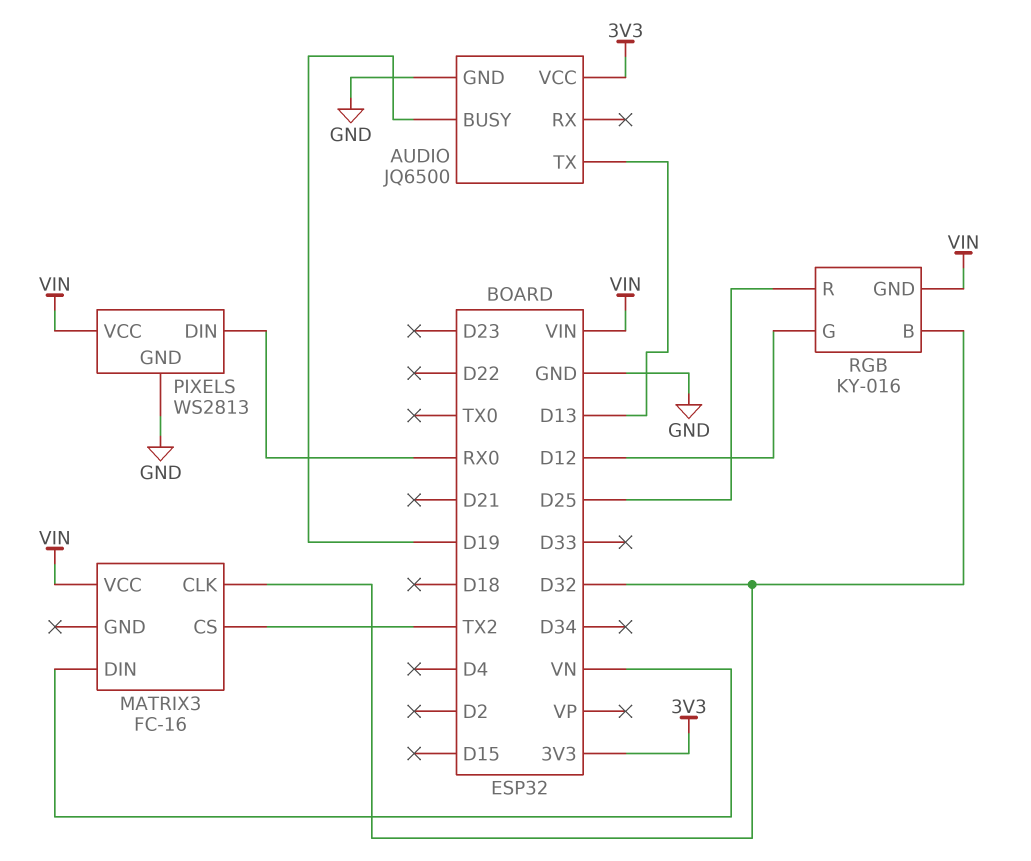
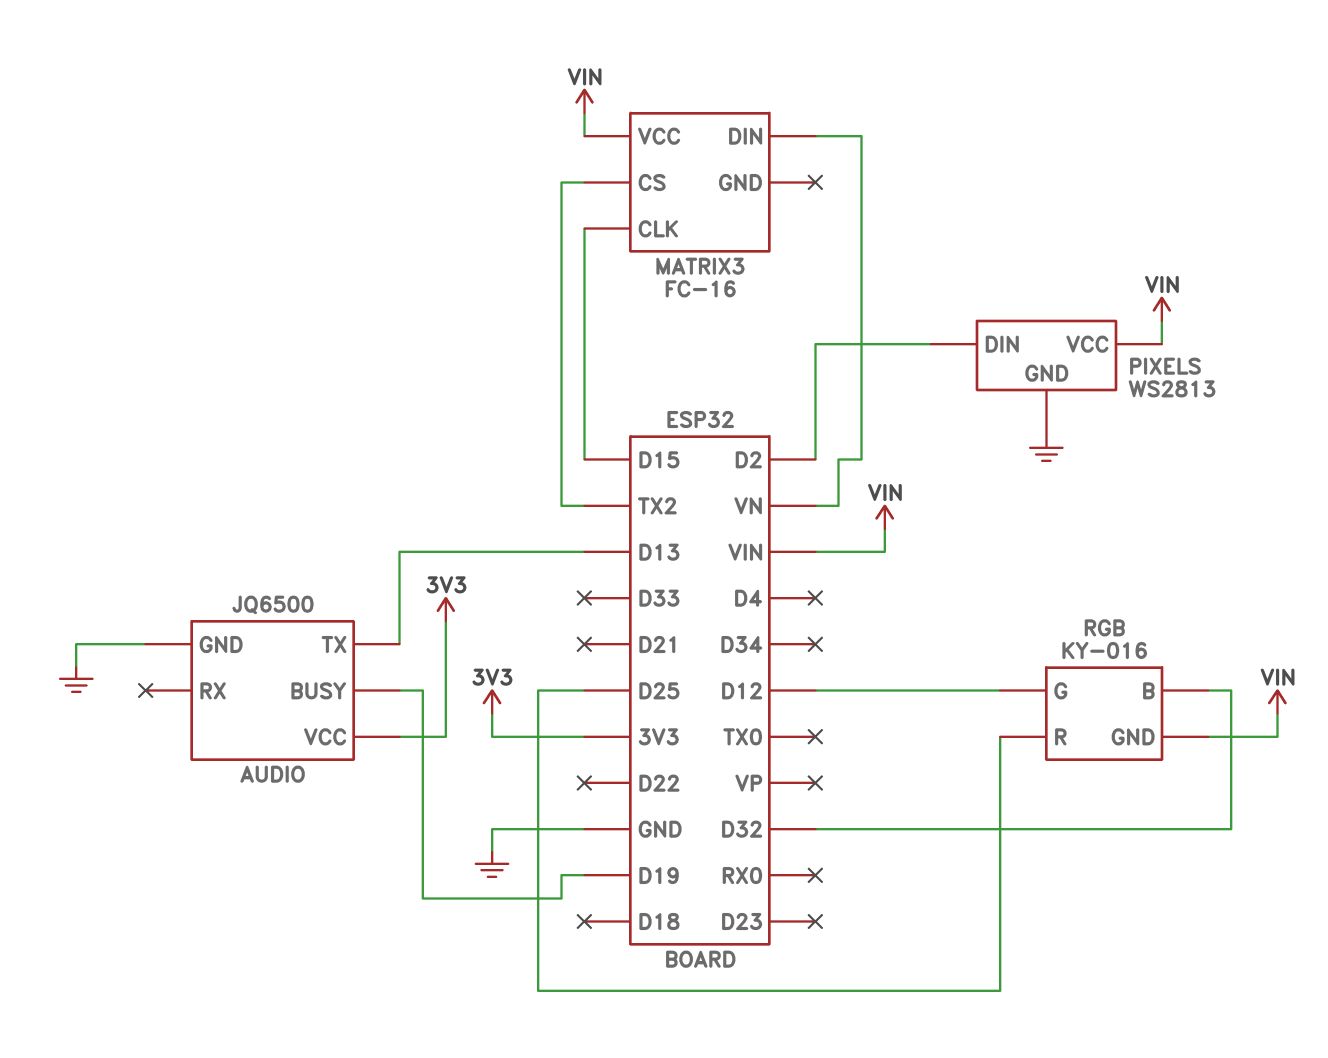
MATRIX3 pin CLK: D32 -> D15
PIXELS pin DIN: RX0 -> D2

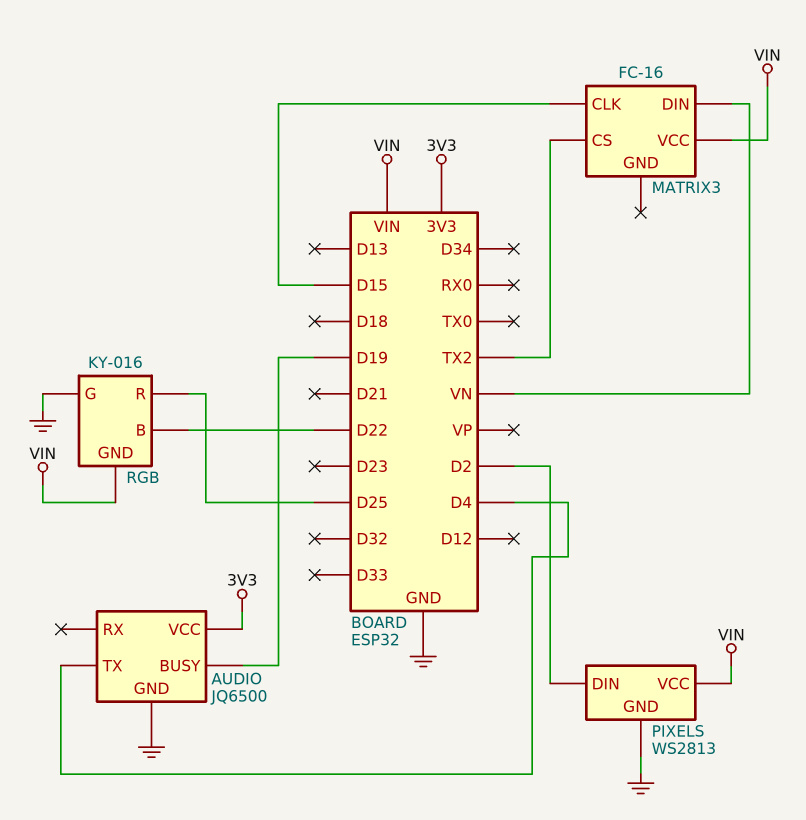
AUDIO pin TX: D13 -> D4
RGB pin B: D32 -> D22
RGB pin G: D12 -> GND

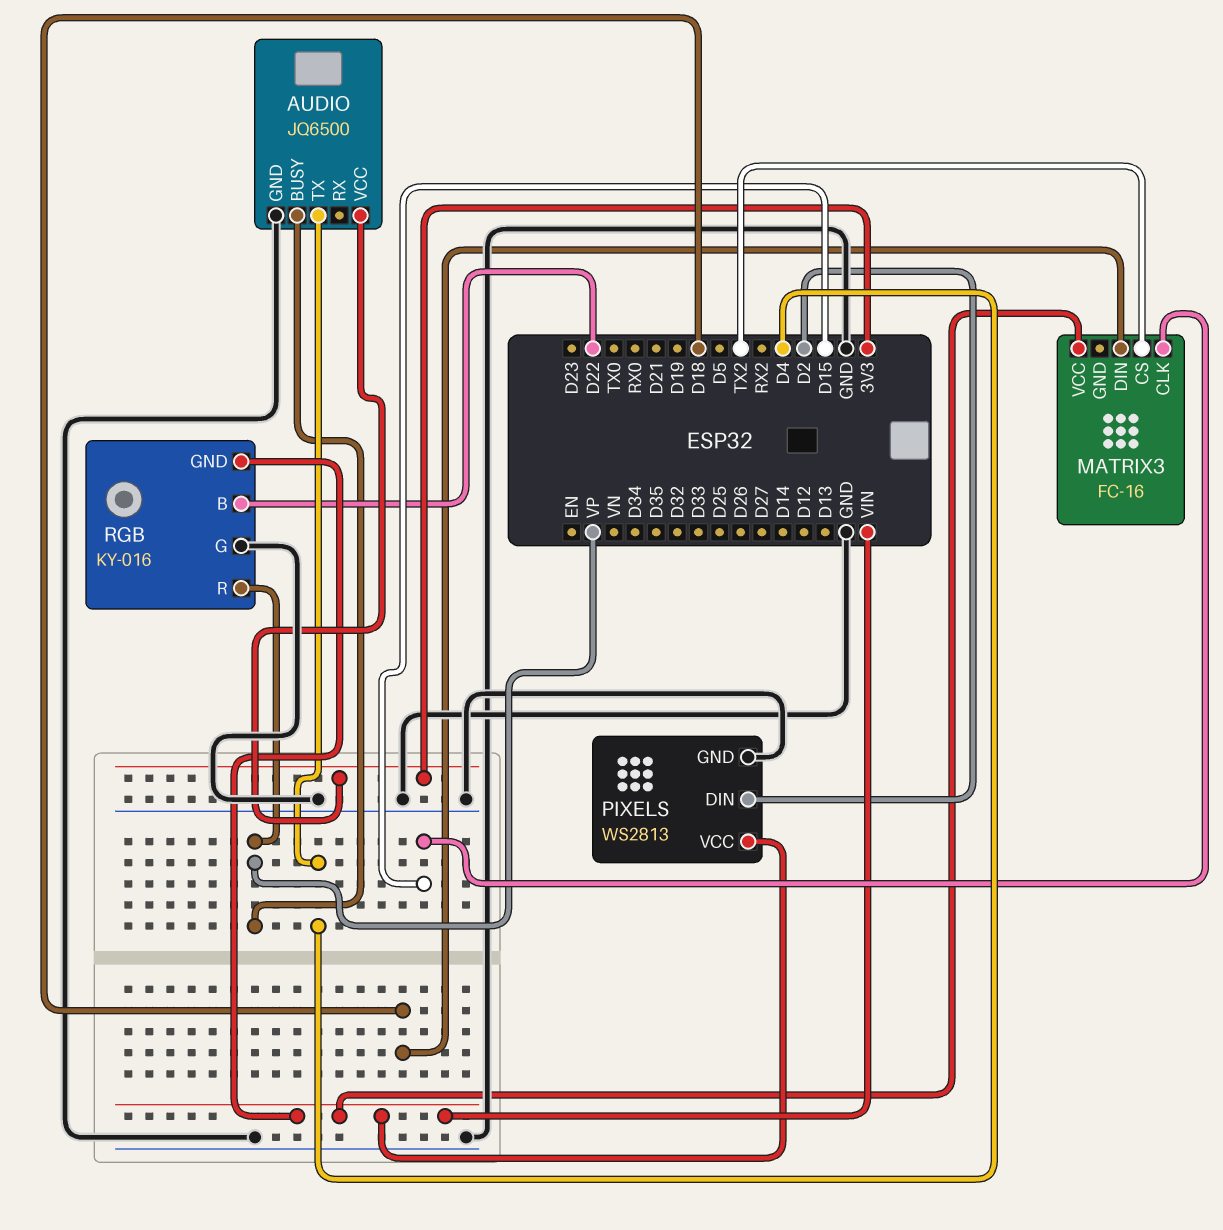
AUDIO pin BUSY: D19 -> VP
MATRIX3 pin DIN: VN -> D18
RGB pin R: D25 -> VP

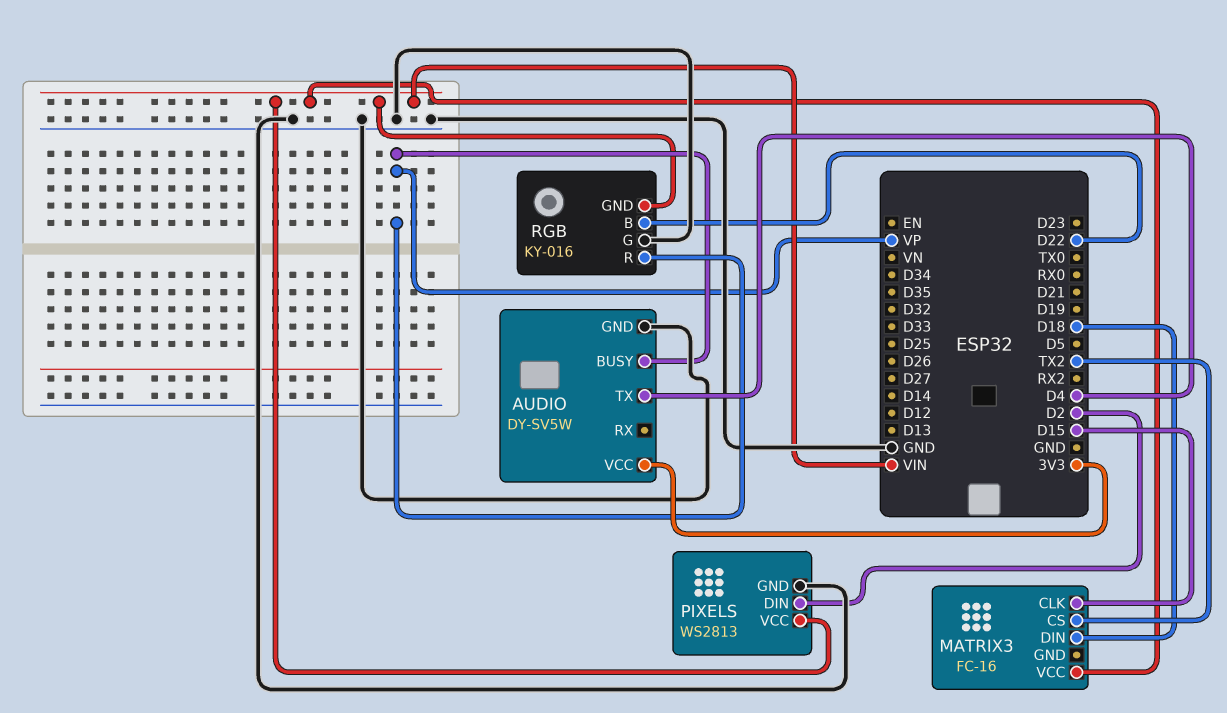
AUDIO: JQ6500 -> DY-SV5W

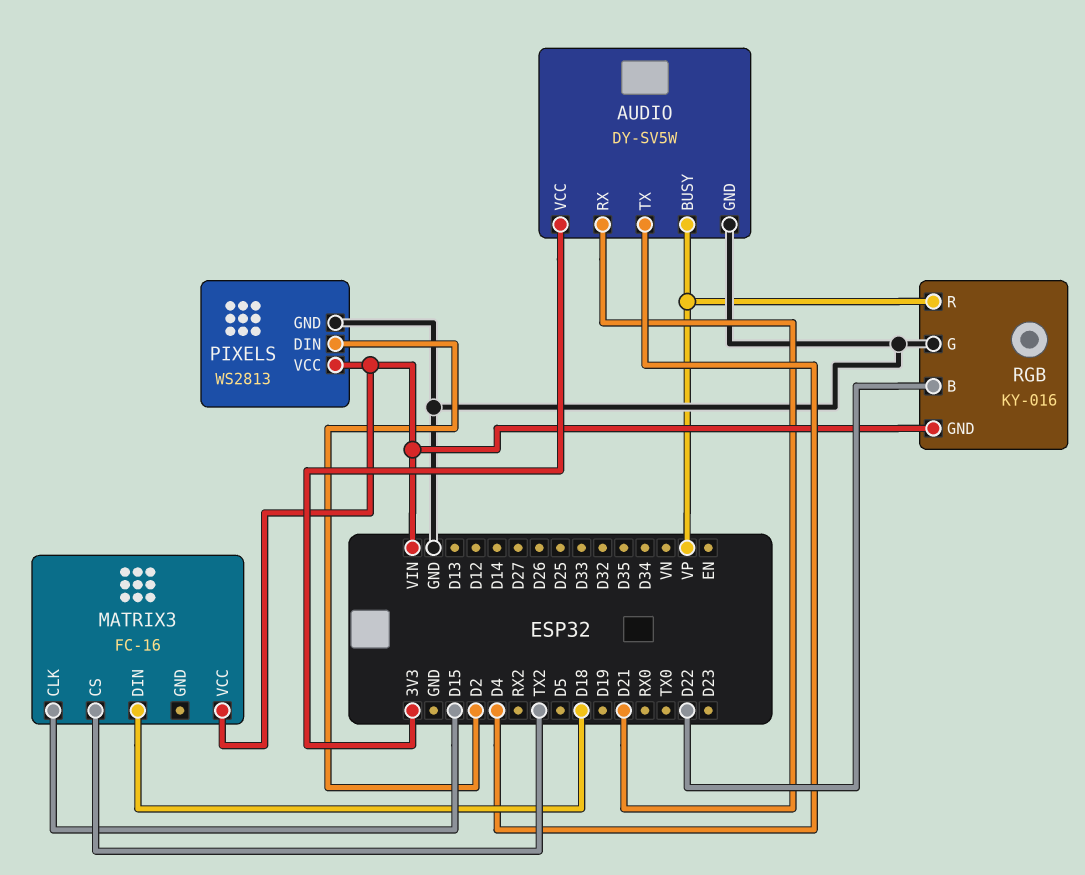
AUDIO pin RX: none -> D21

